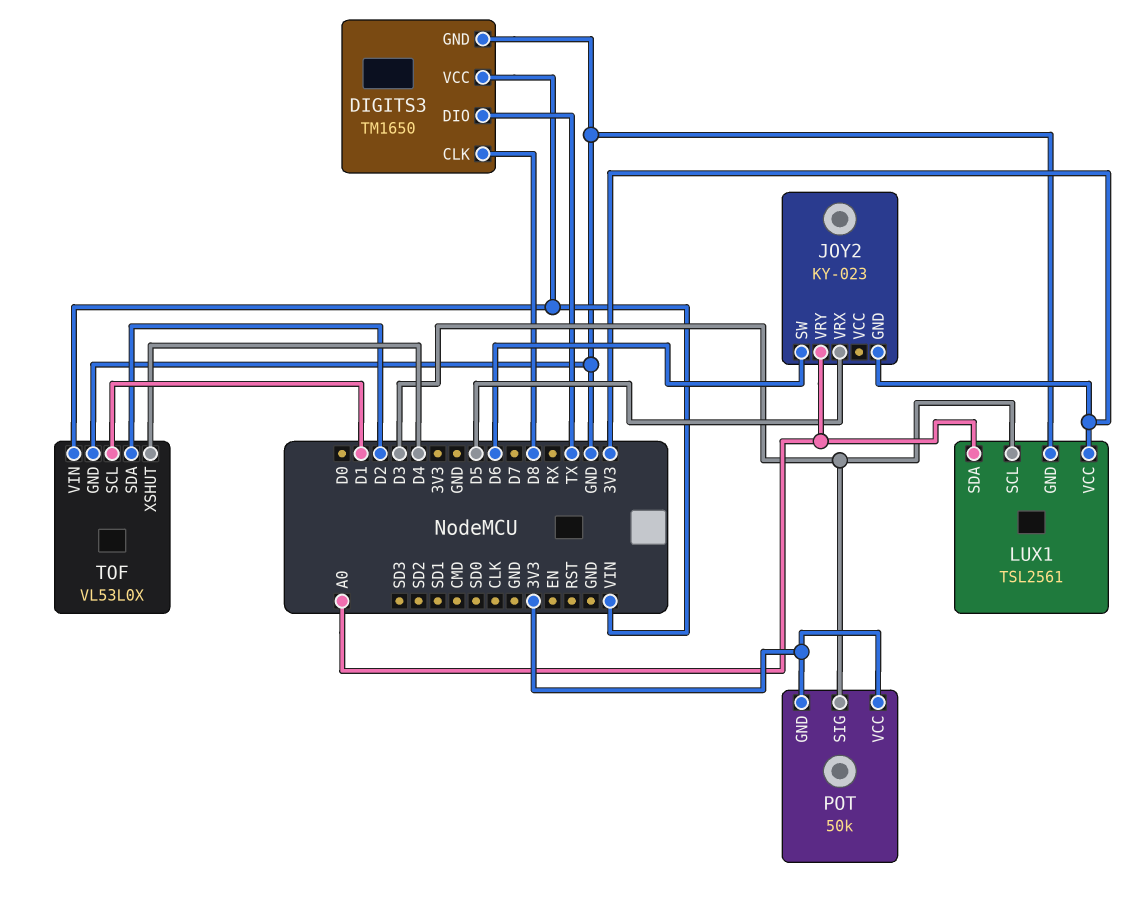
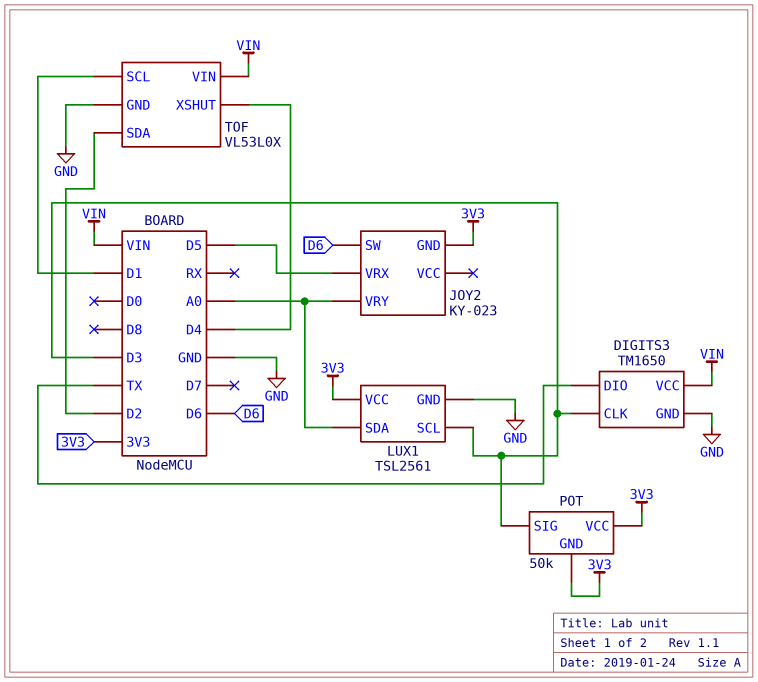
DIGITS3 pin CLK: D8 -> D3

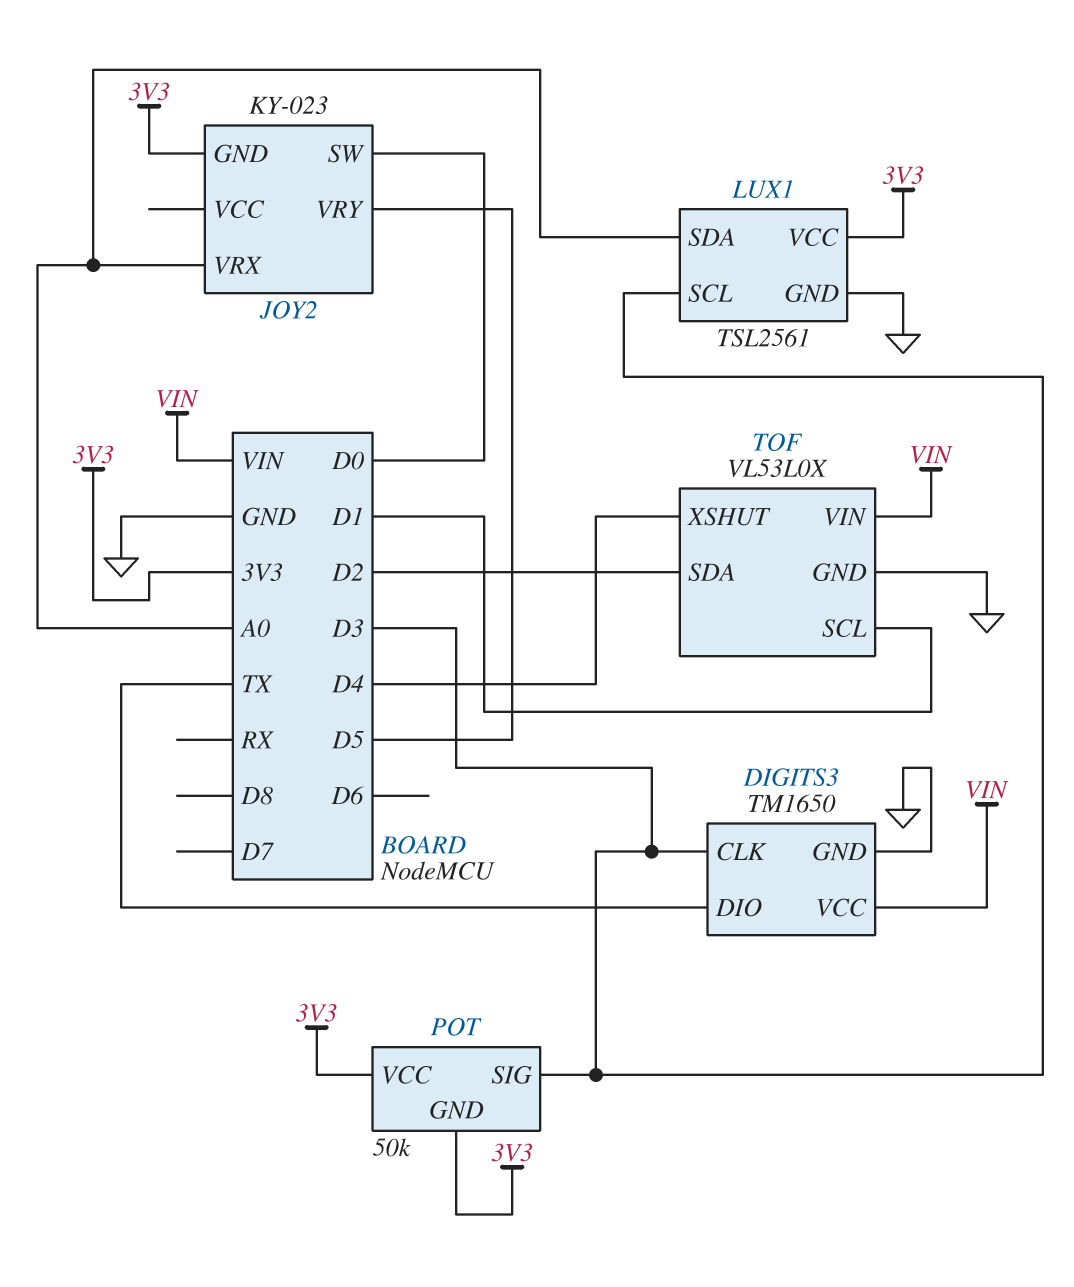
JOY2 pin SW: D6 -> D0
JOY2 pin VRX: D5 -> A0
JOY2 pin VRY: A0 -> D5

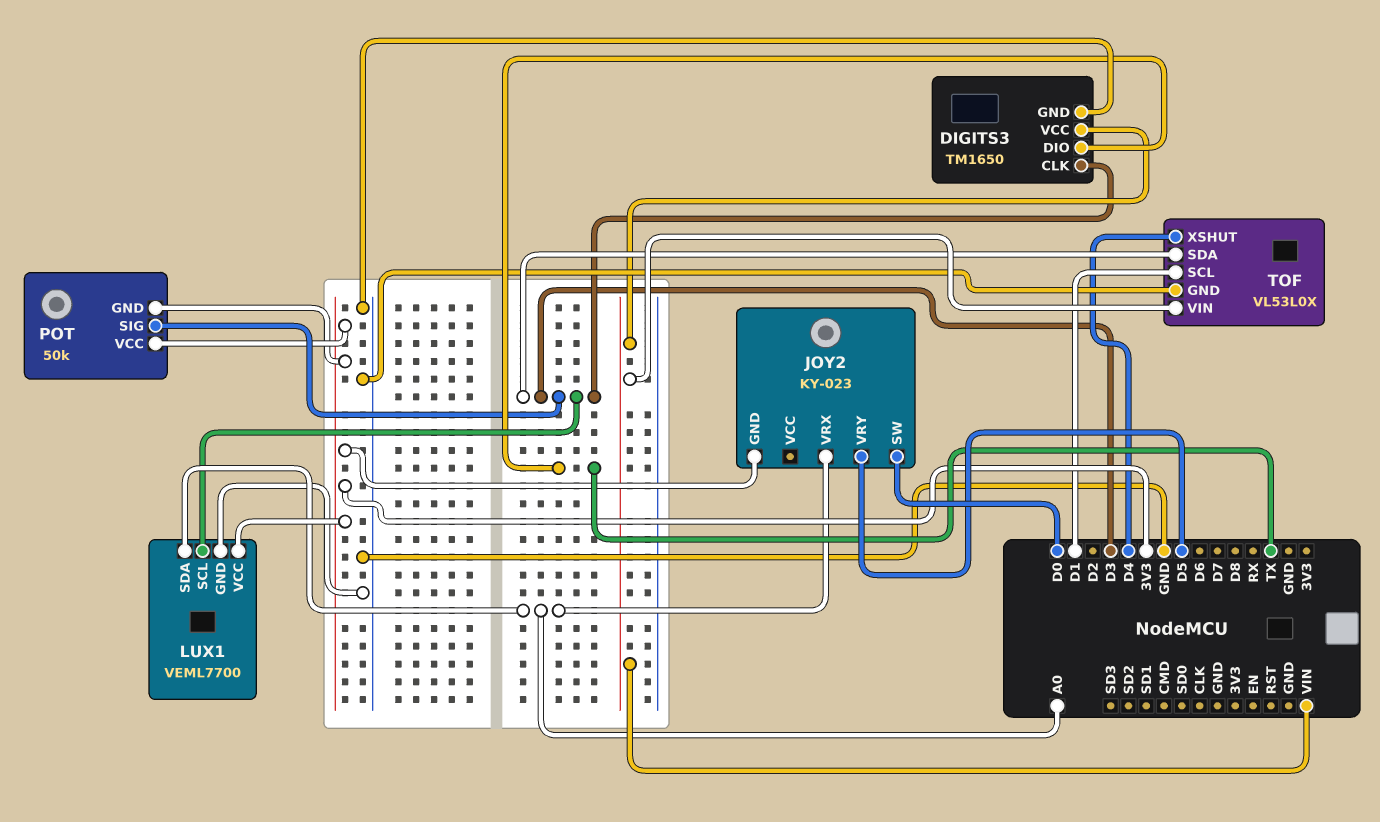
LUX1: TSL2561 -> VEML7700
TOF pin SDA: D2 -> D3

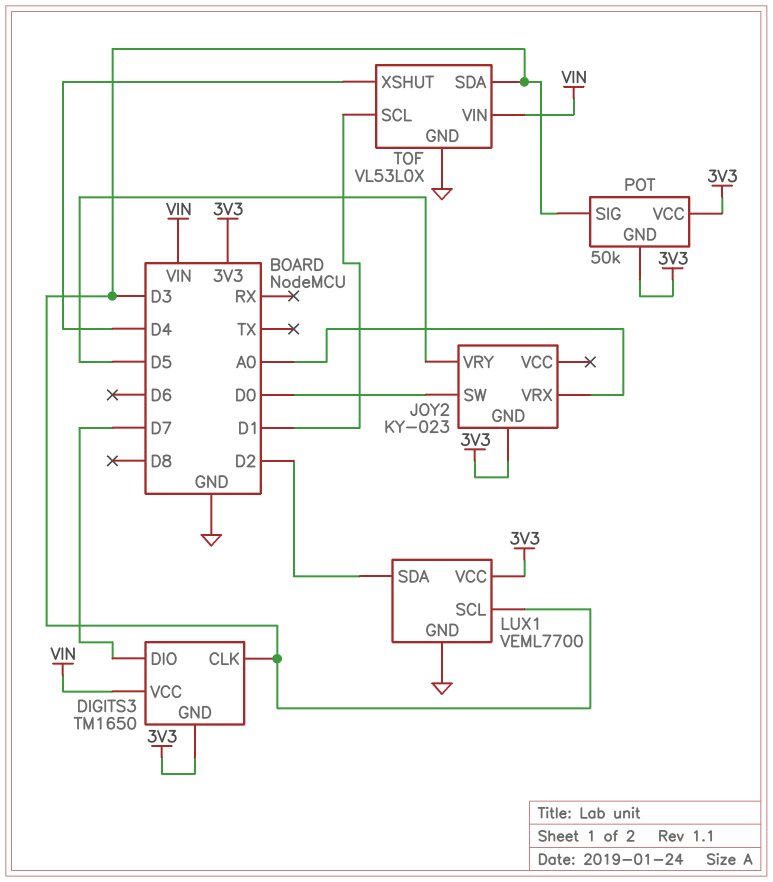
DIGITS3 pin DIO: TX -> D7
DIGITS3 pin GND: GND -> 3V3
LUX1 pin SDA: A0 -> D2

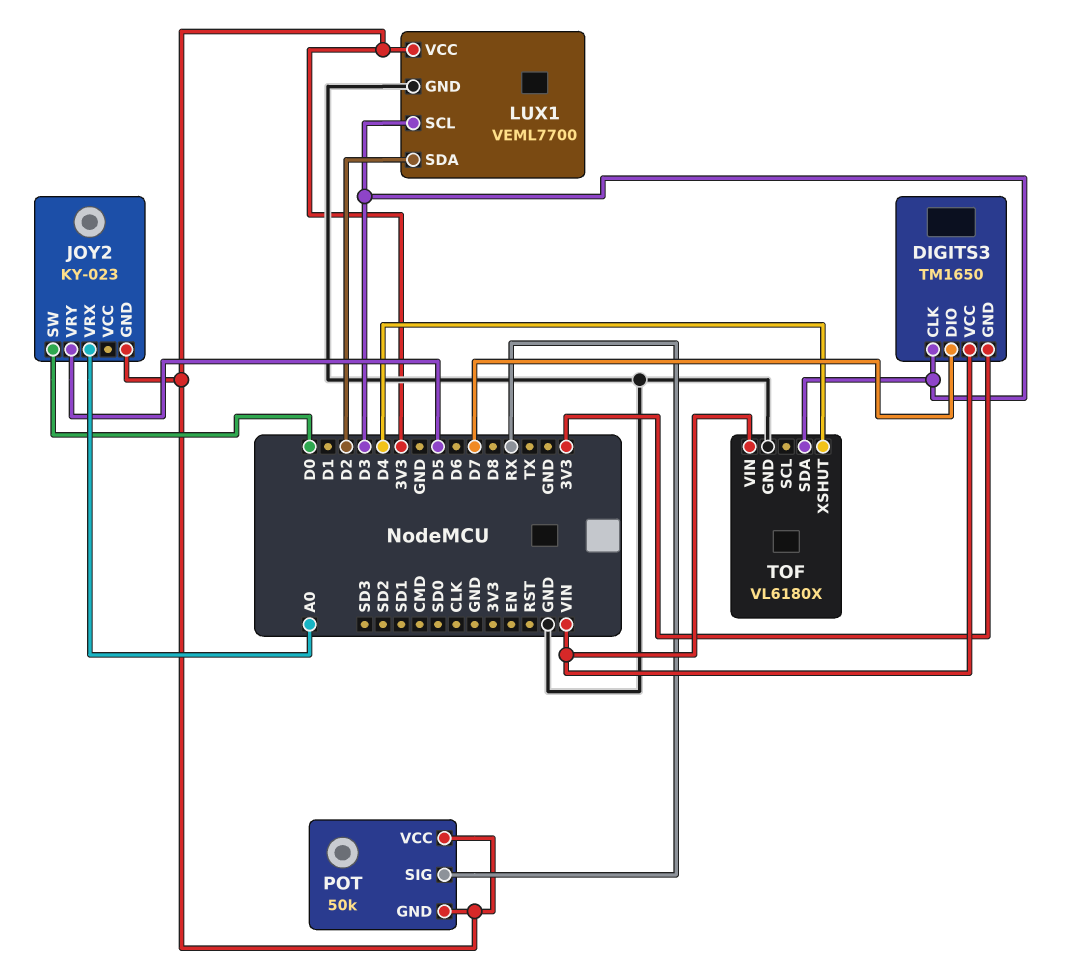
POT pin SIG: D3 -> RX
TOF: VL53L0X -> VL6180X
TOF pin SCL: D1 -> none

